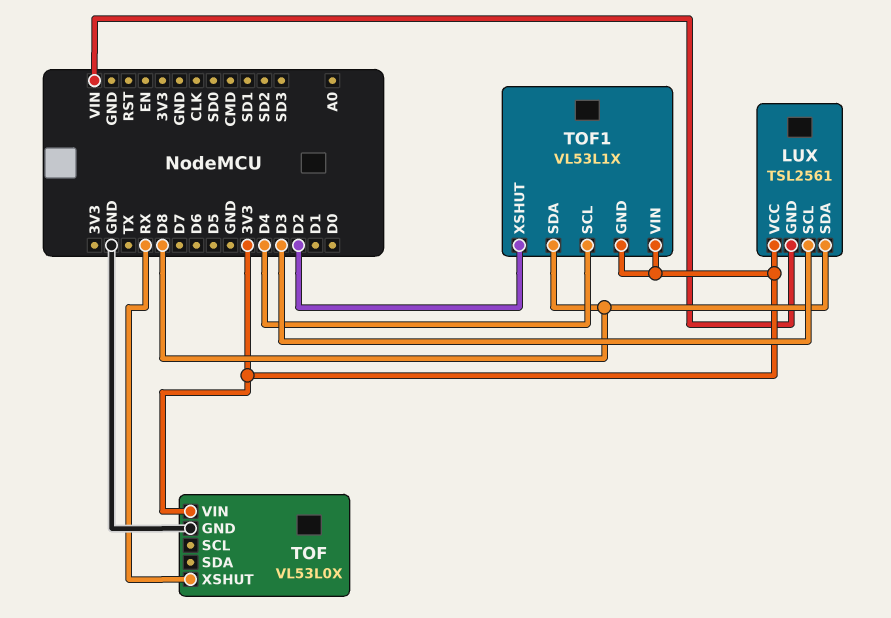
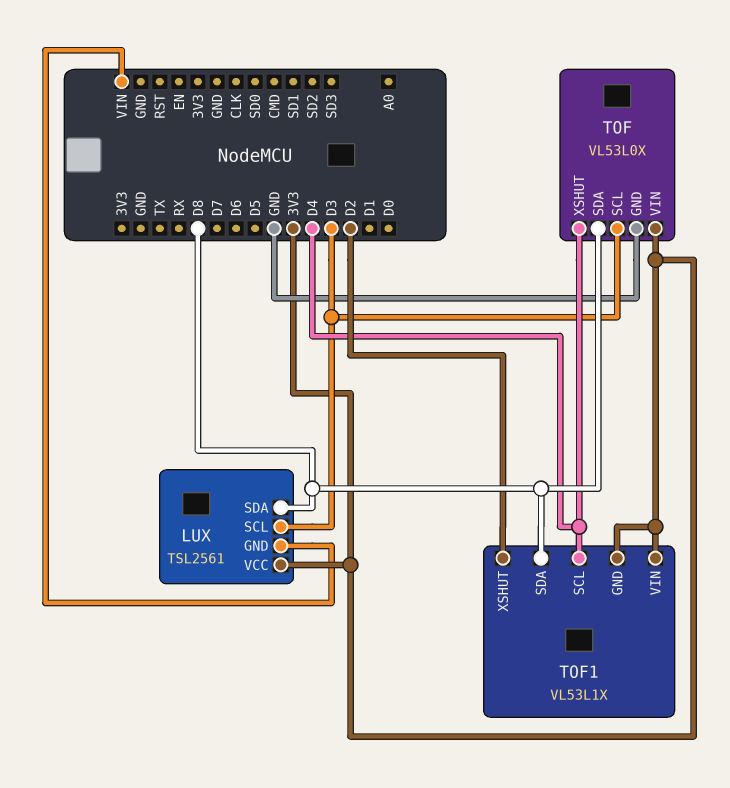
TOF pin SCL: none -> D3
TOF pin SDA: none -> D8
TOF pin XSHUT: RX -> D4

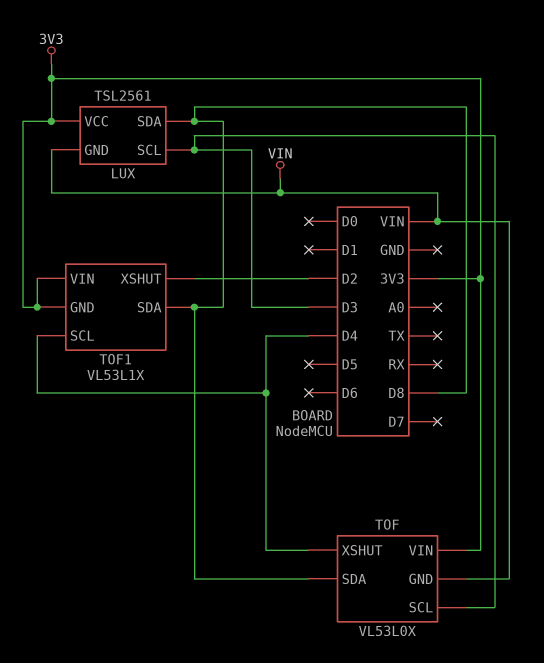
TOF pin GND: GND -> VIN

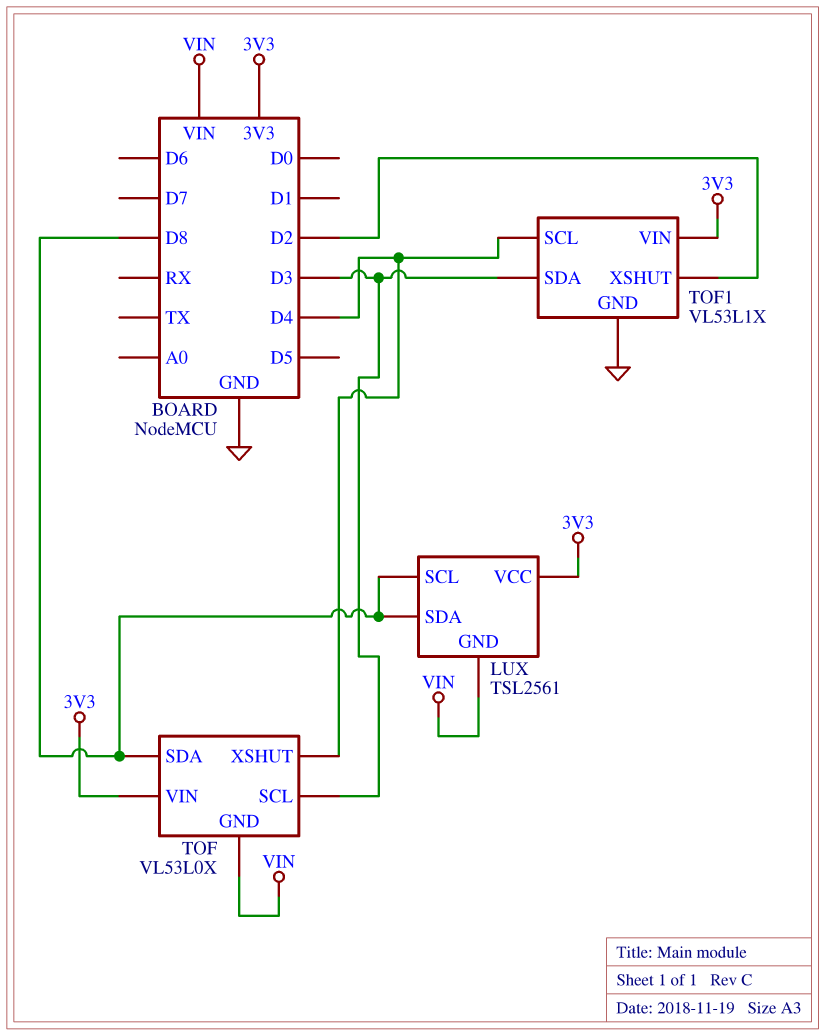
LUX pin SCL: D3 -> D8
TOF1 pin GND: 3V3 -> GND
TOF1 pin SDA: D8 -> D3

